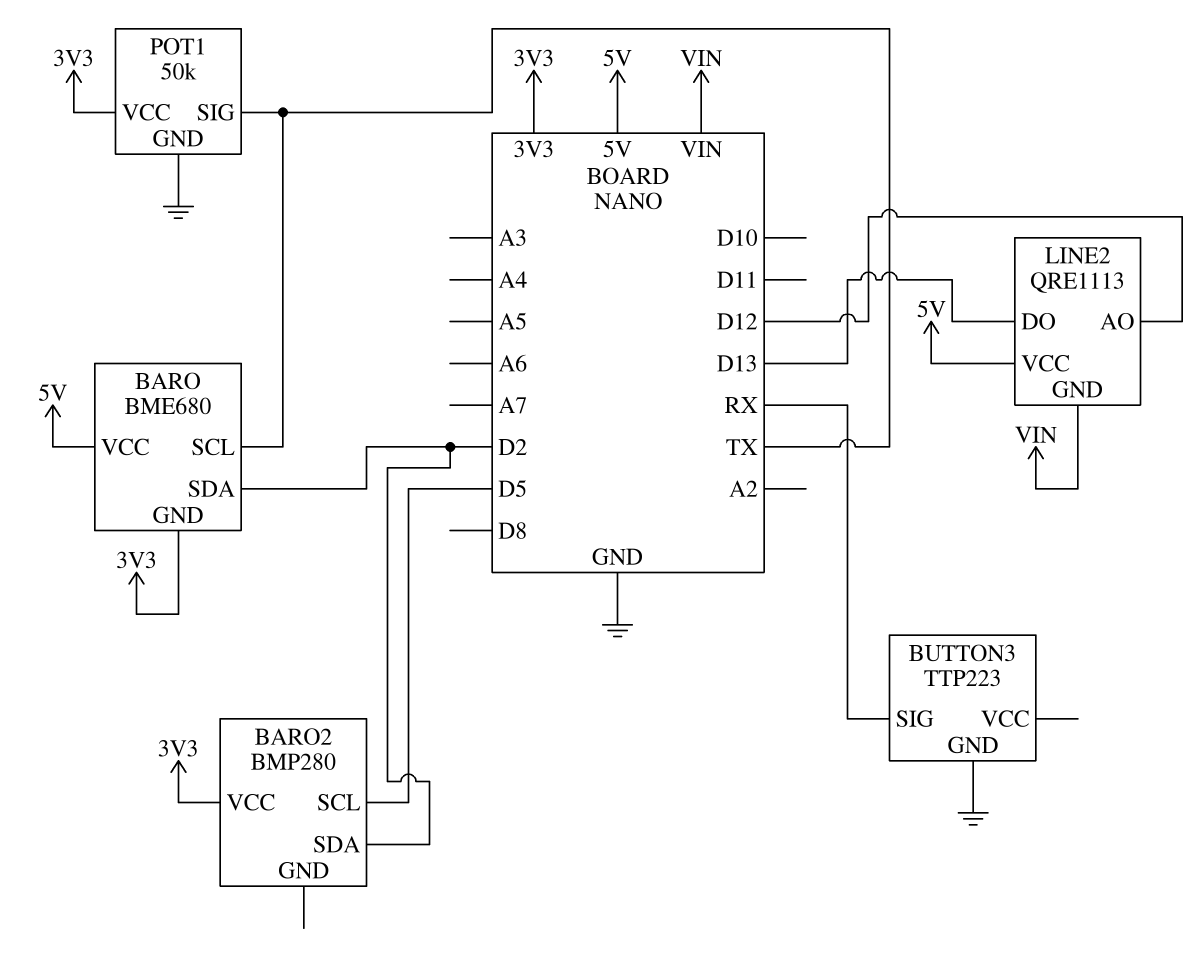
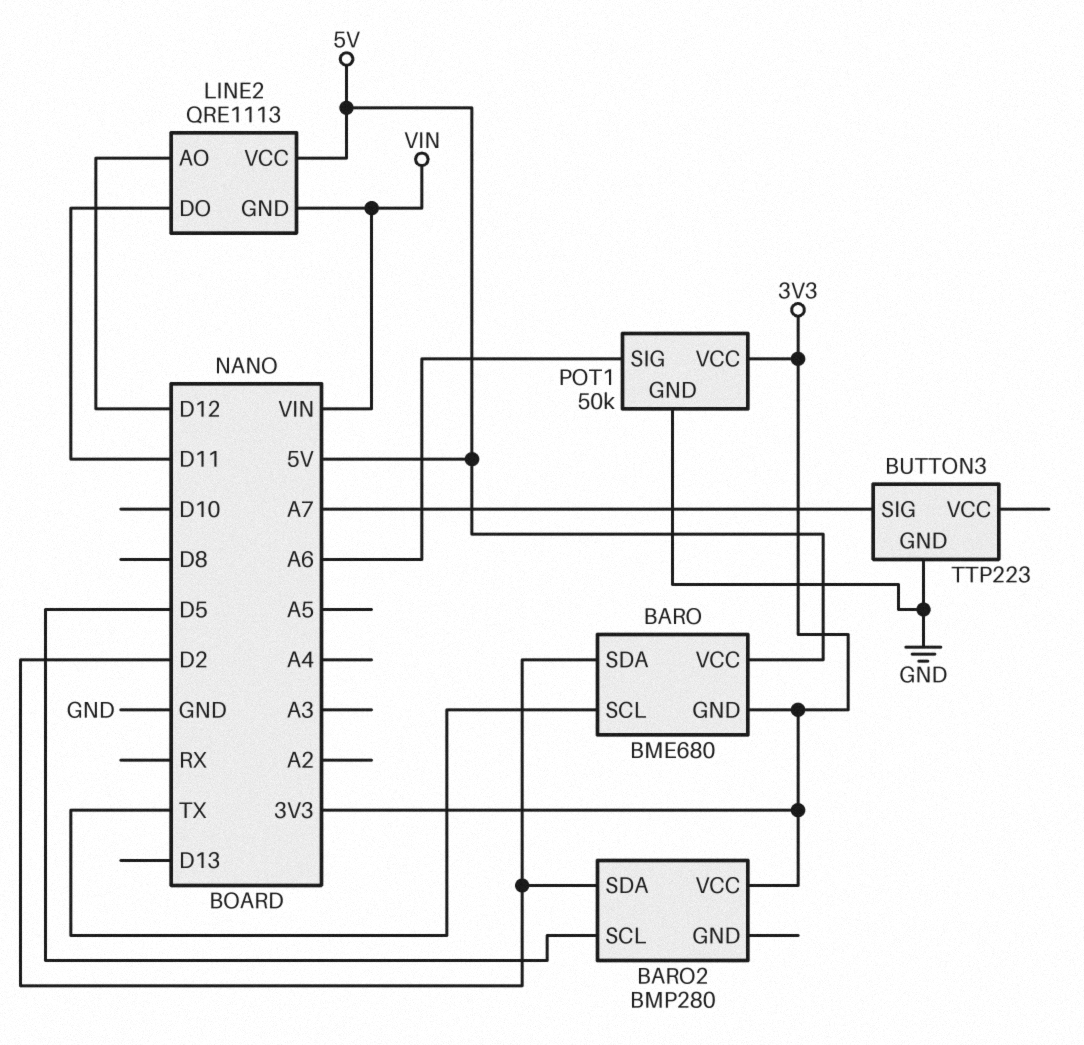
BUTTON3 pin SIG: RX -> A7
LINE2 pin DO: D13 -> D11
POT1 pin SIG: TX -> A6

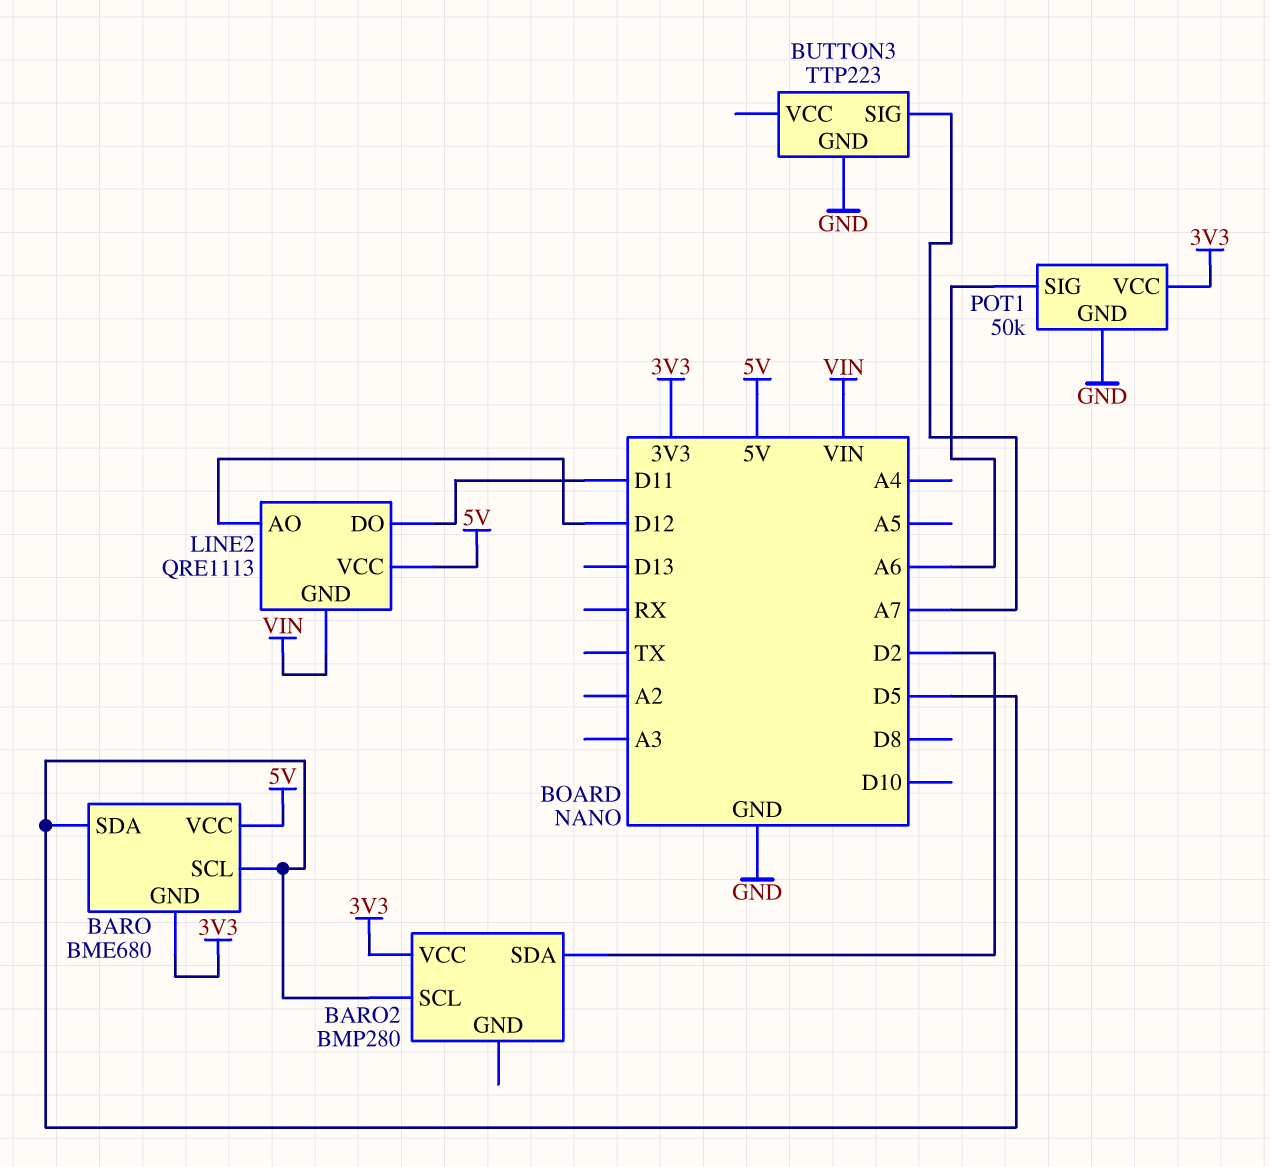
BARO pin SCL: TX -> D5
BARO pin SDA: D2 -> D5

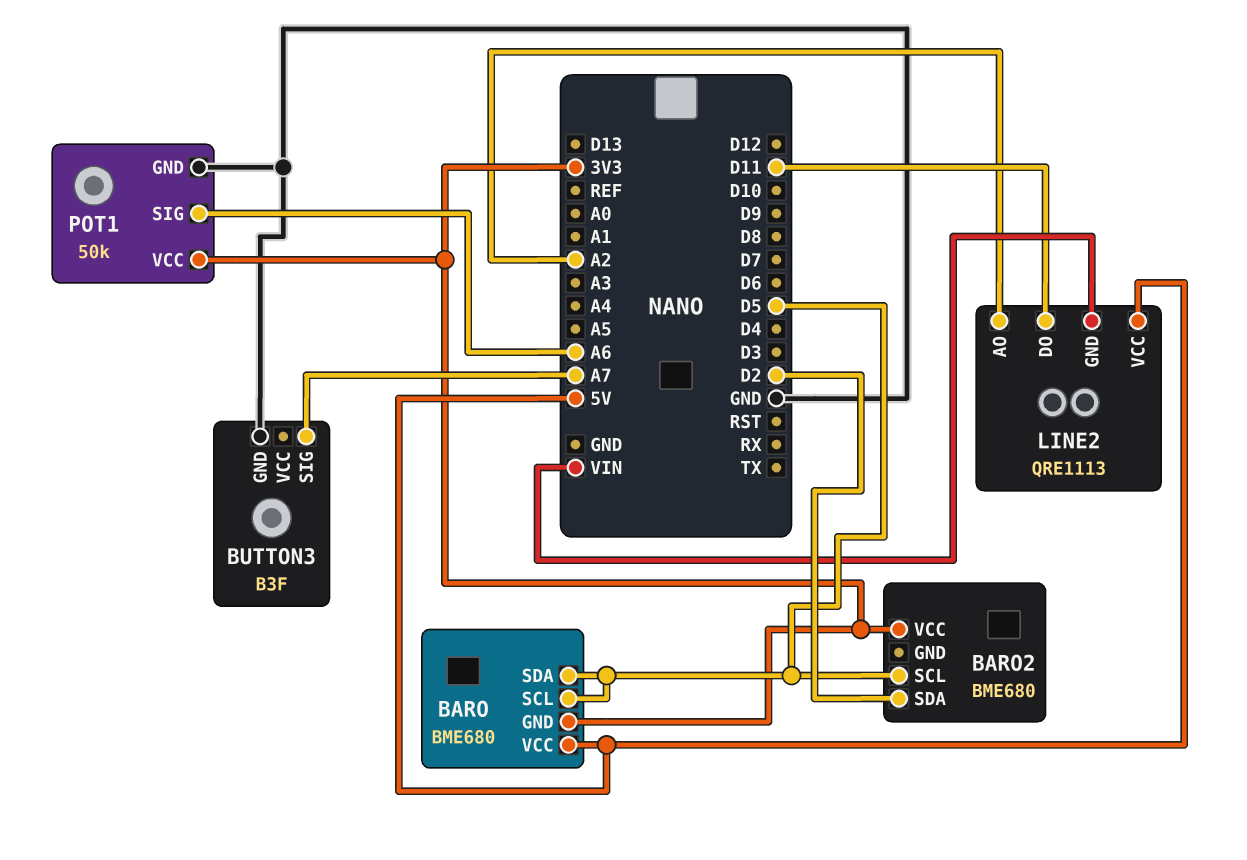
BARO2: BMP280 -> BME680
BUTTON3: TTP223 -> B3F
LINE2 pin AO: D12 -> A2

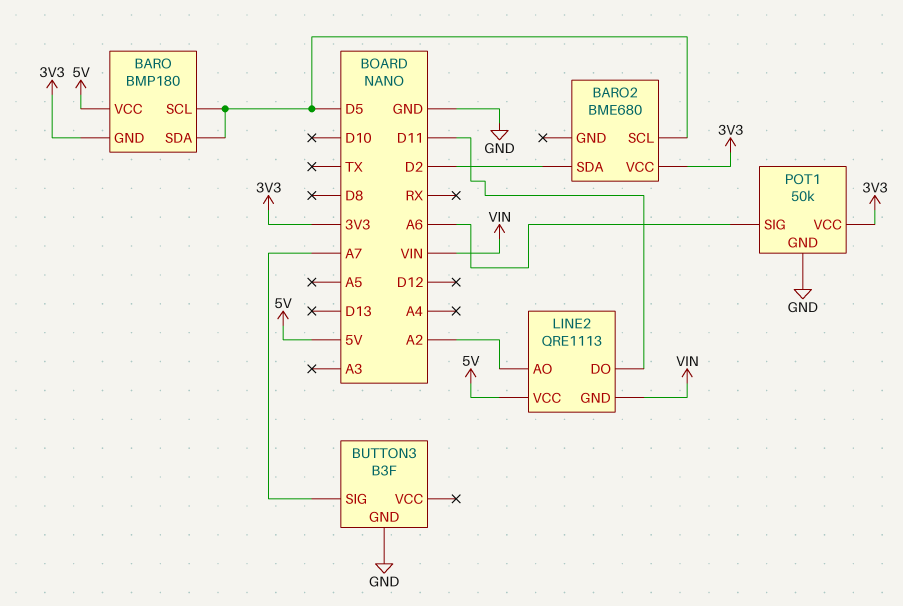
BARO: BME680 -> BMP180

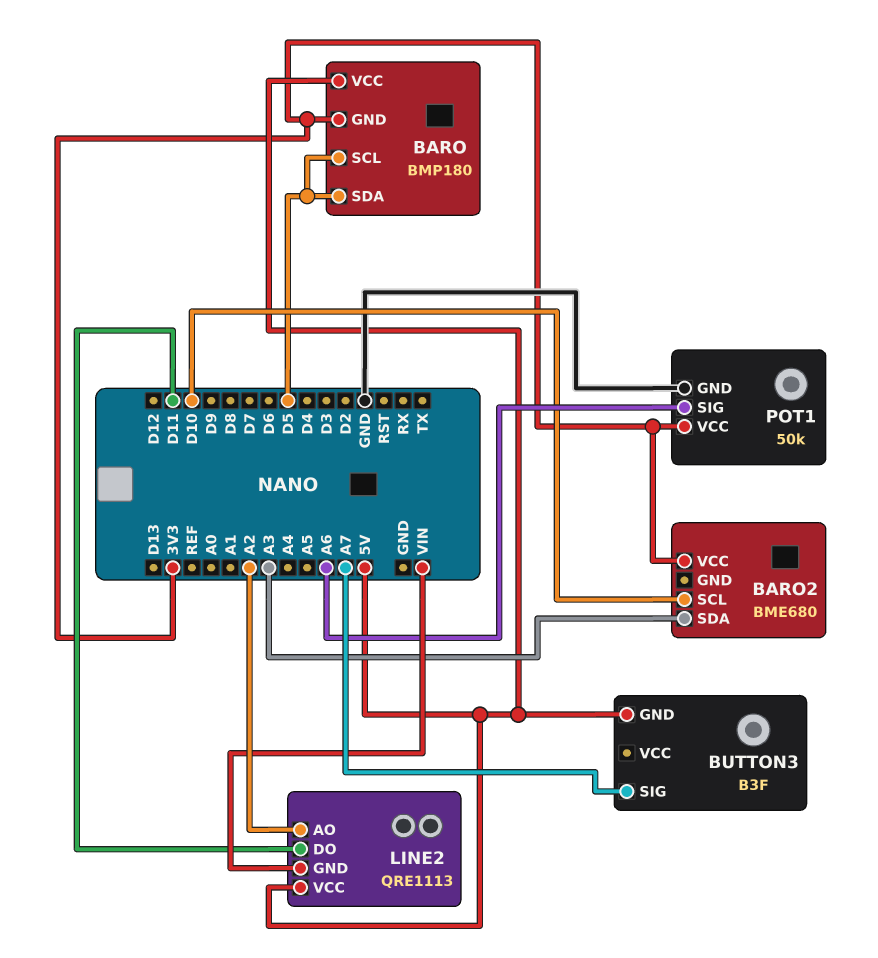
BARO2 pin SCL: D5 -> D10
BARO2 pin SDA: D2 -> A3
BUTTON3 pin GND: GND -> 5V

